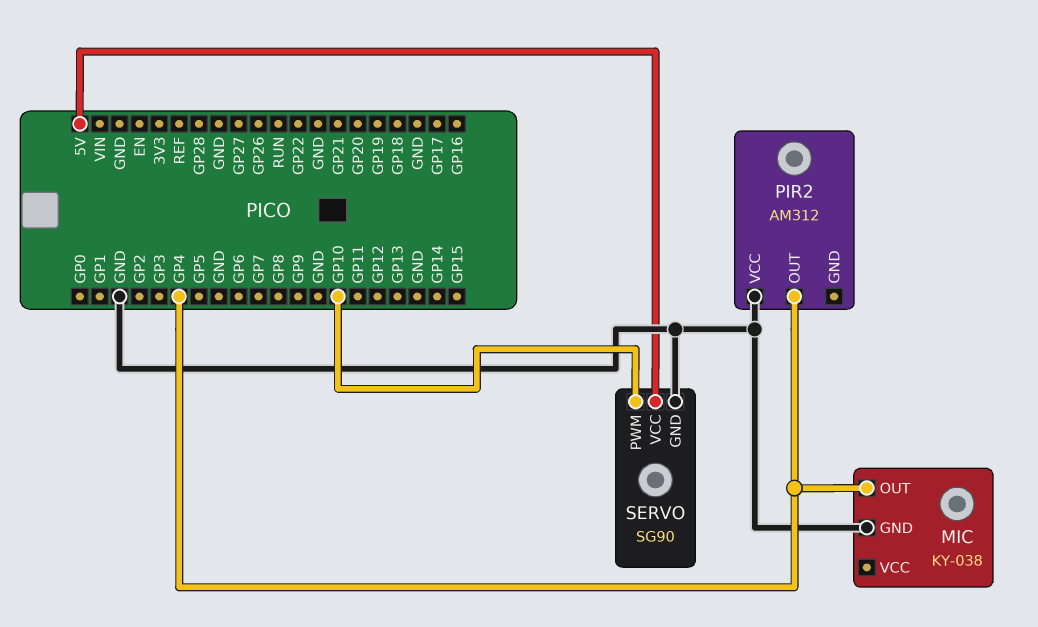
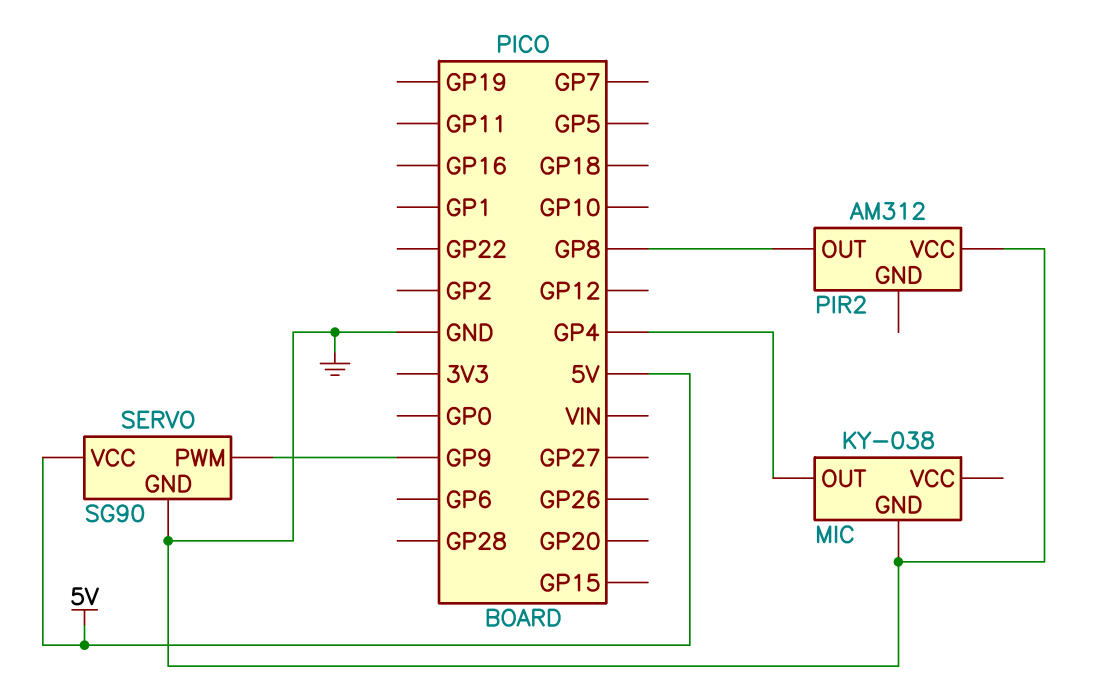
PIR2 pin OUT: GP4 -> GP8
SERVO pin PWM: GP10 -> GP9

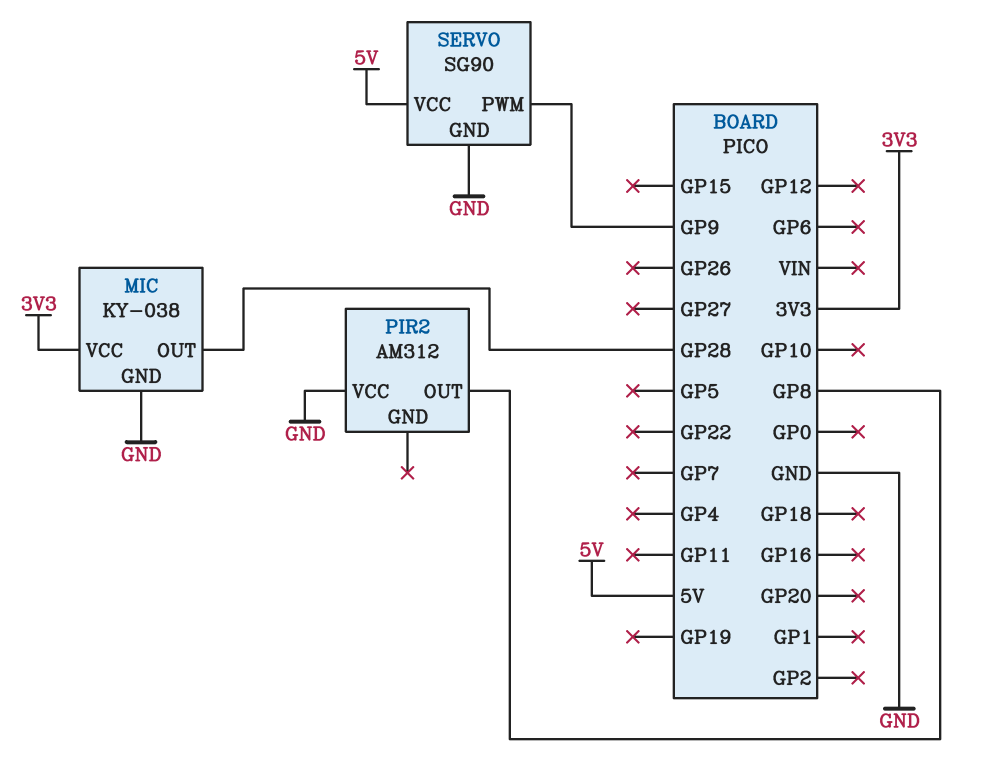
MIC pin OUT: GP4 -> GP28
MIC pin VCC: none -> 3V3

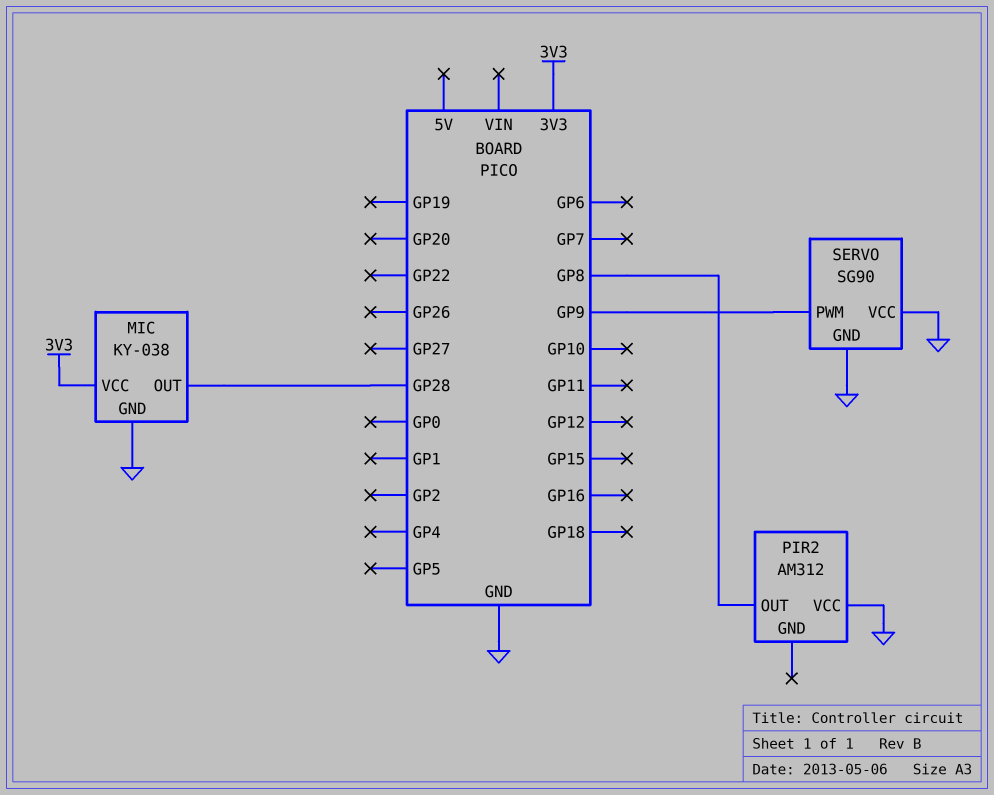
SERVO pin VCC: 5V -> GND

